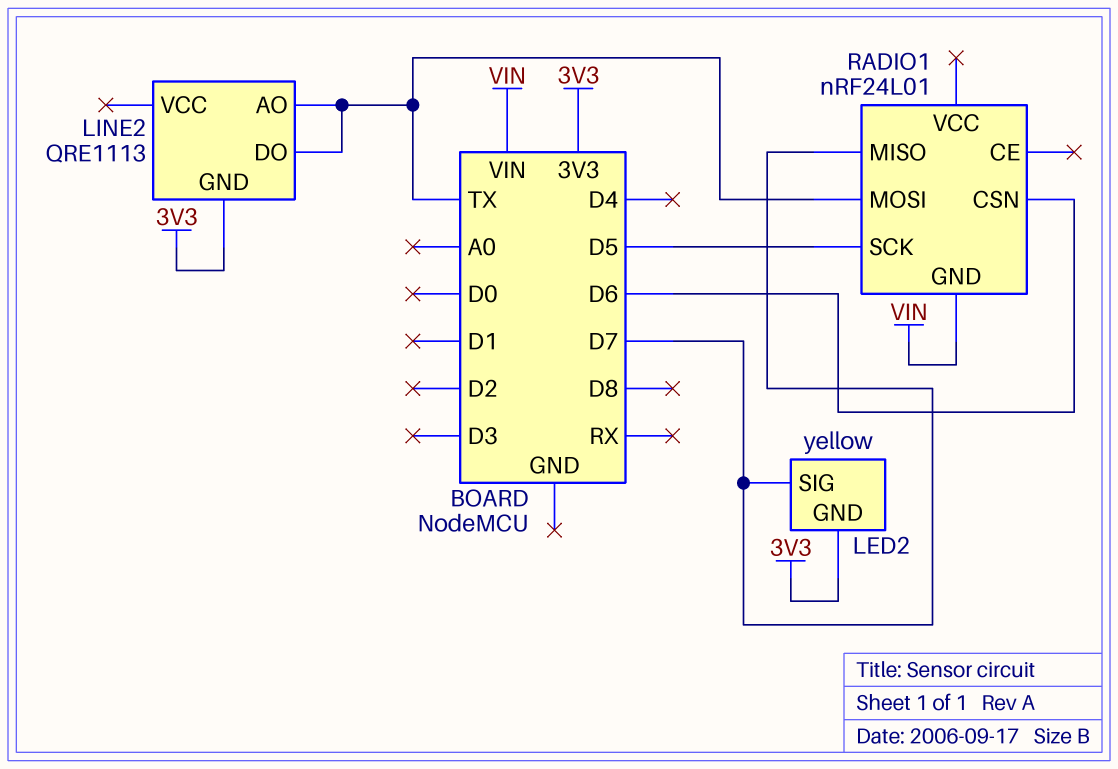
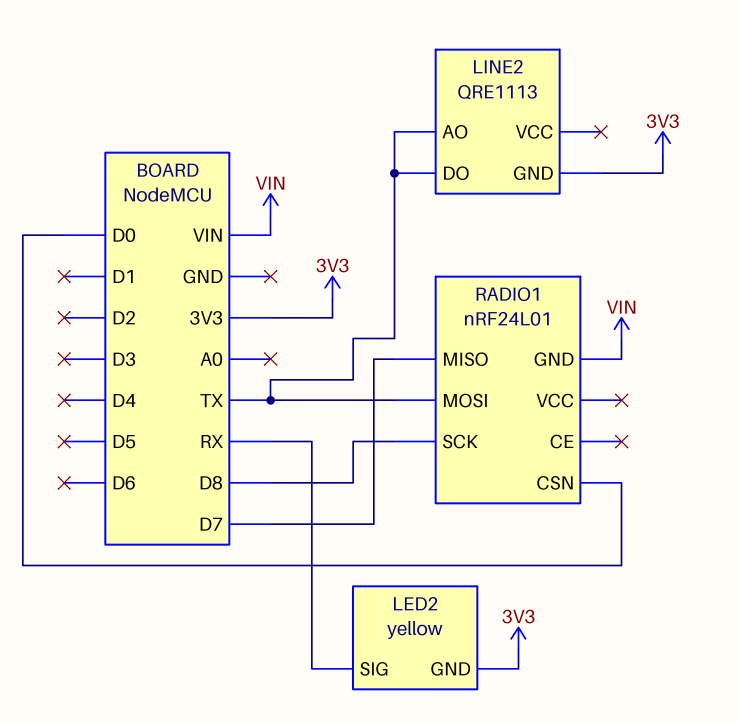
LED2 pin SIG: D7 -> RX
RADIO1 pin CSN: D6 -> D0
RADIO1 pin SCK: D5 -> D8

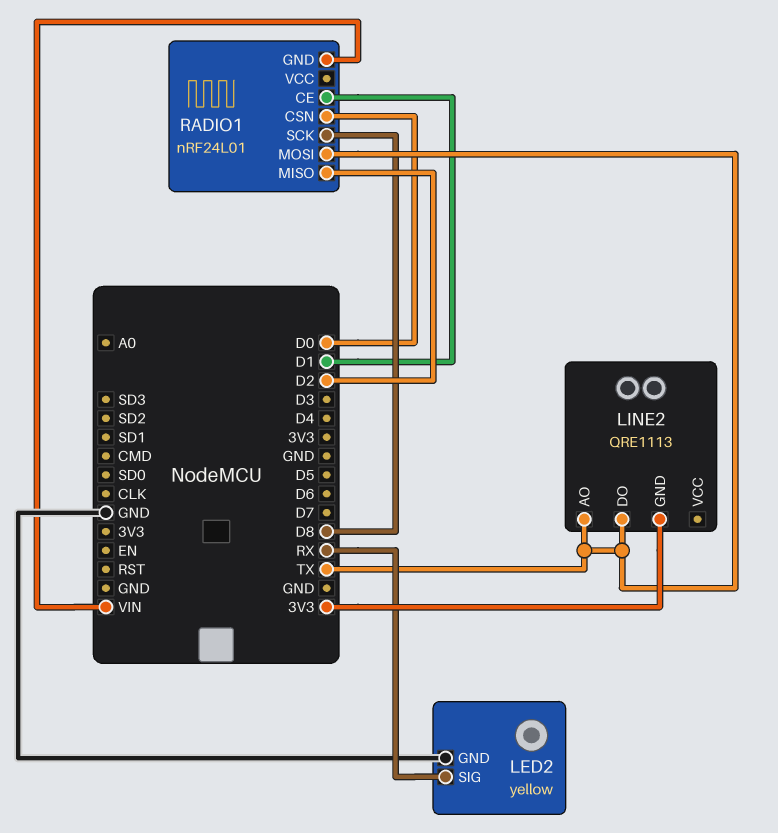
LED2 pin GND: 3V3 -> GND
RADIO1 pin CE: none -> D1
RADIO1 pin MISO: D7 -> D2

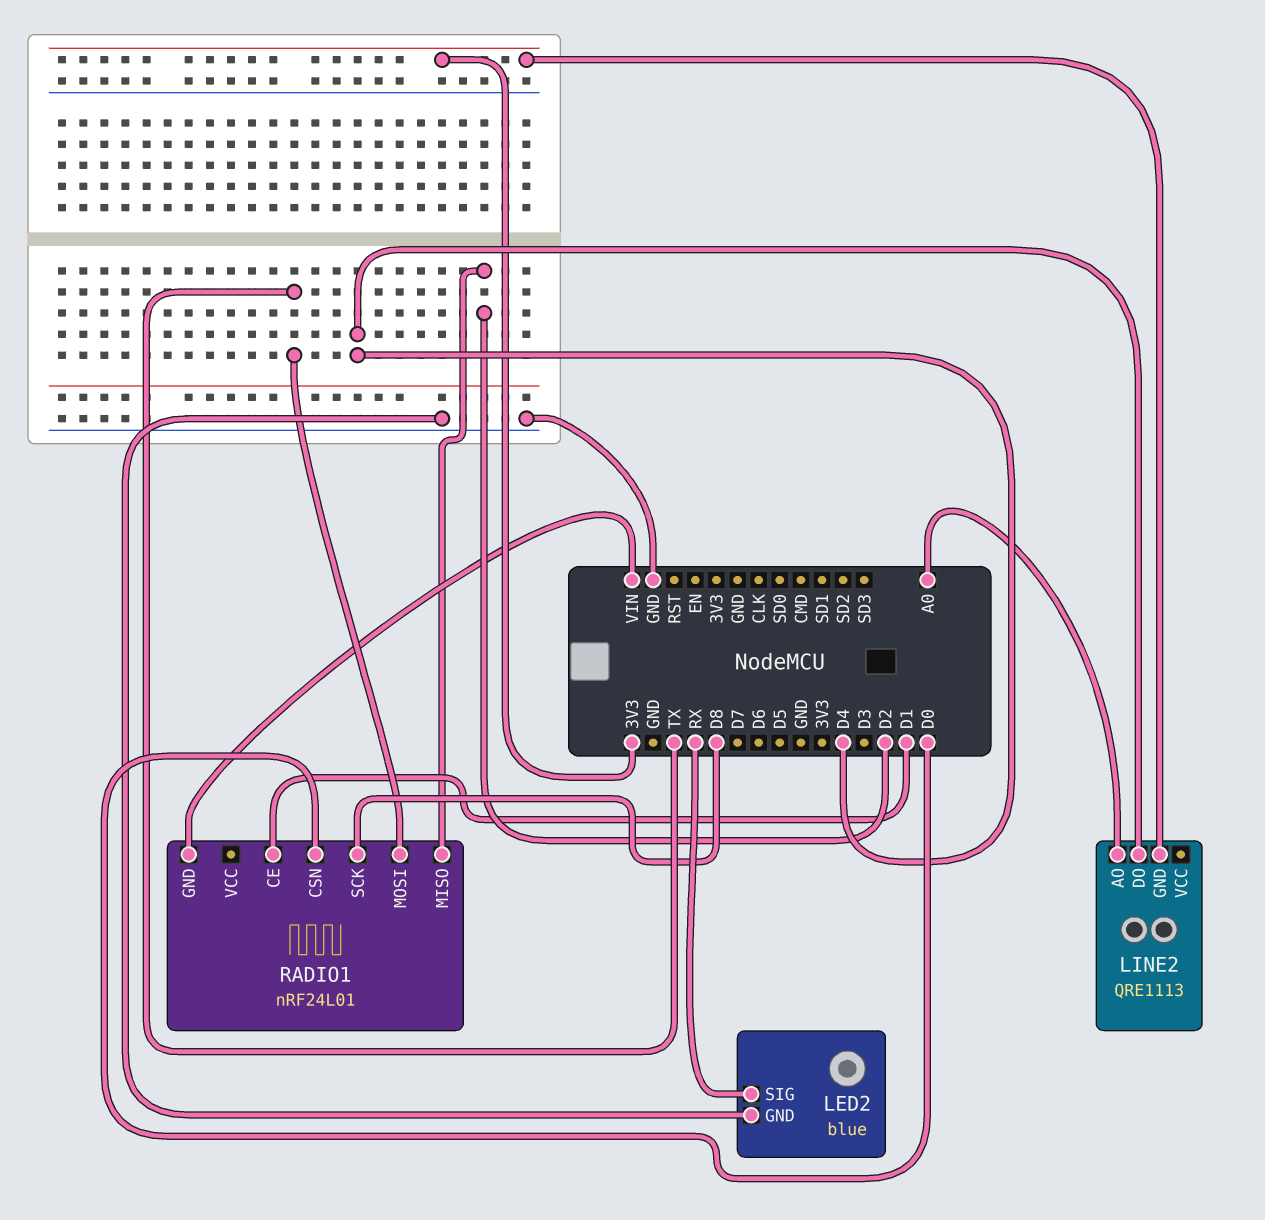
LED2: yellow -> blue
LINE2 pin AO: TX -> A0
LINE2 pin DO: TX -> D4

